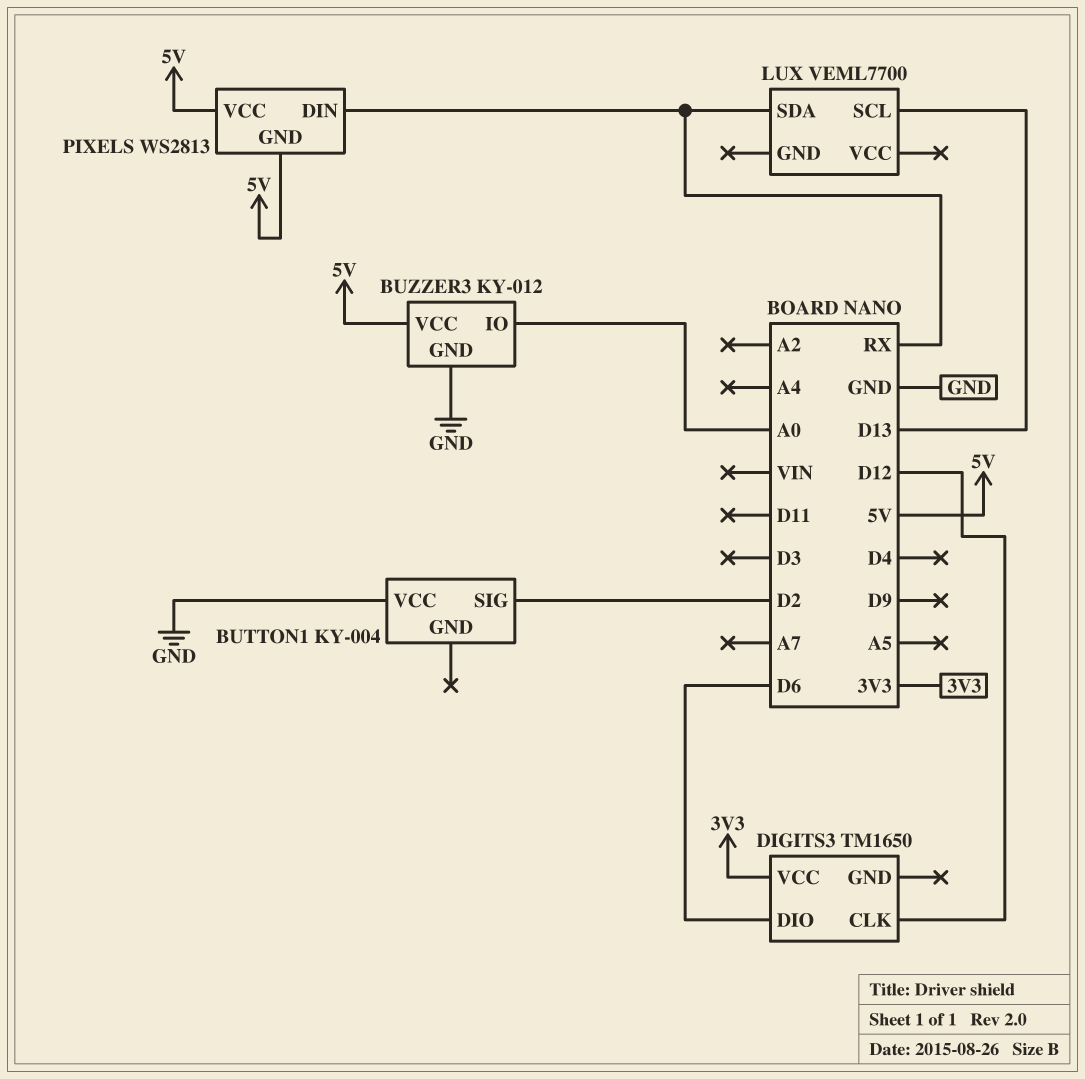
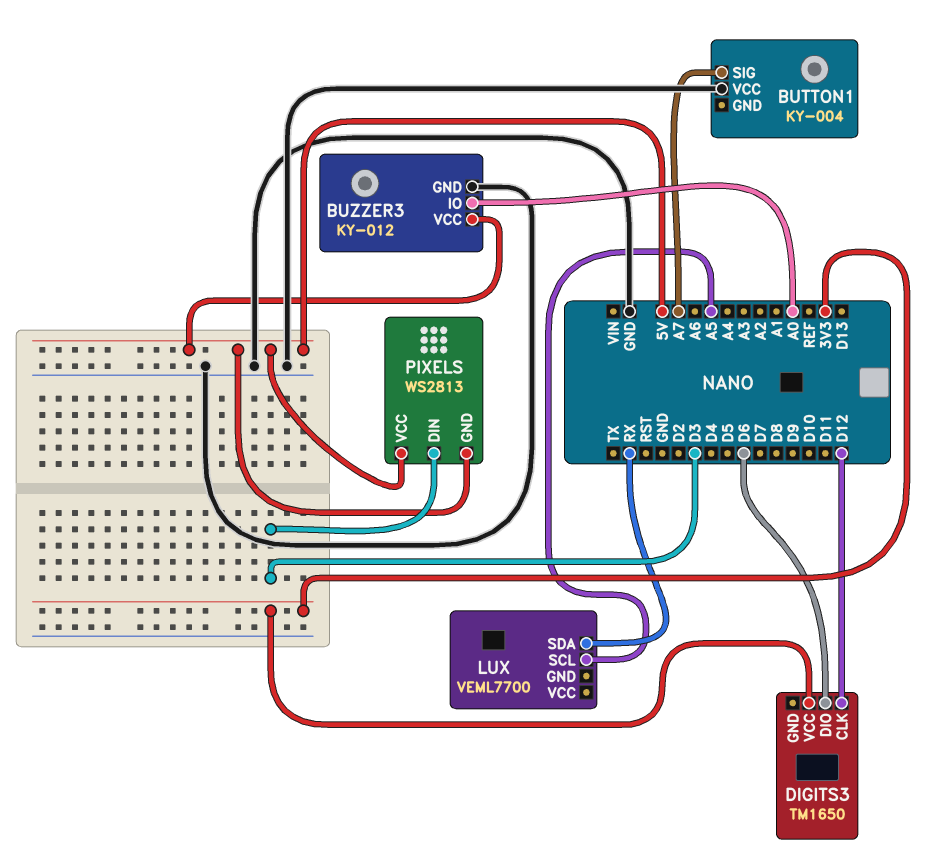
BUTTON1 pin SIG: D2 -> A7
LUX pin SCL: D13 -> A5
PIXELS pin DIN: RX -> D3

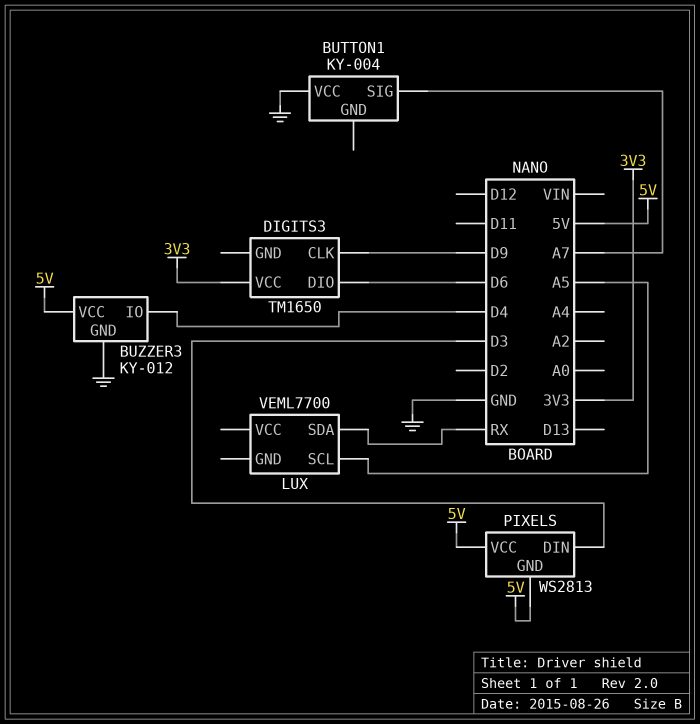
BUZZER3 pin IO: A0 -> D4
DIGITS3 pin CLK: D12 -> D9

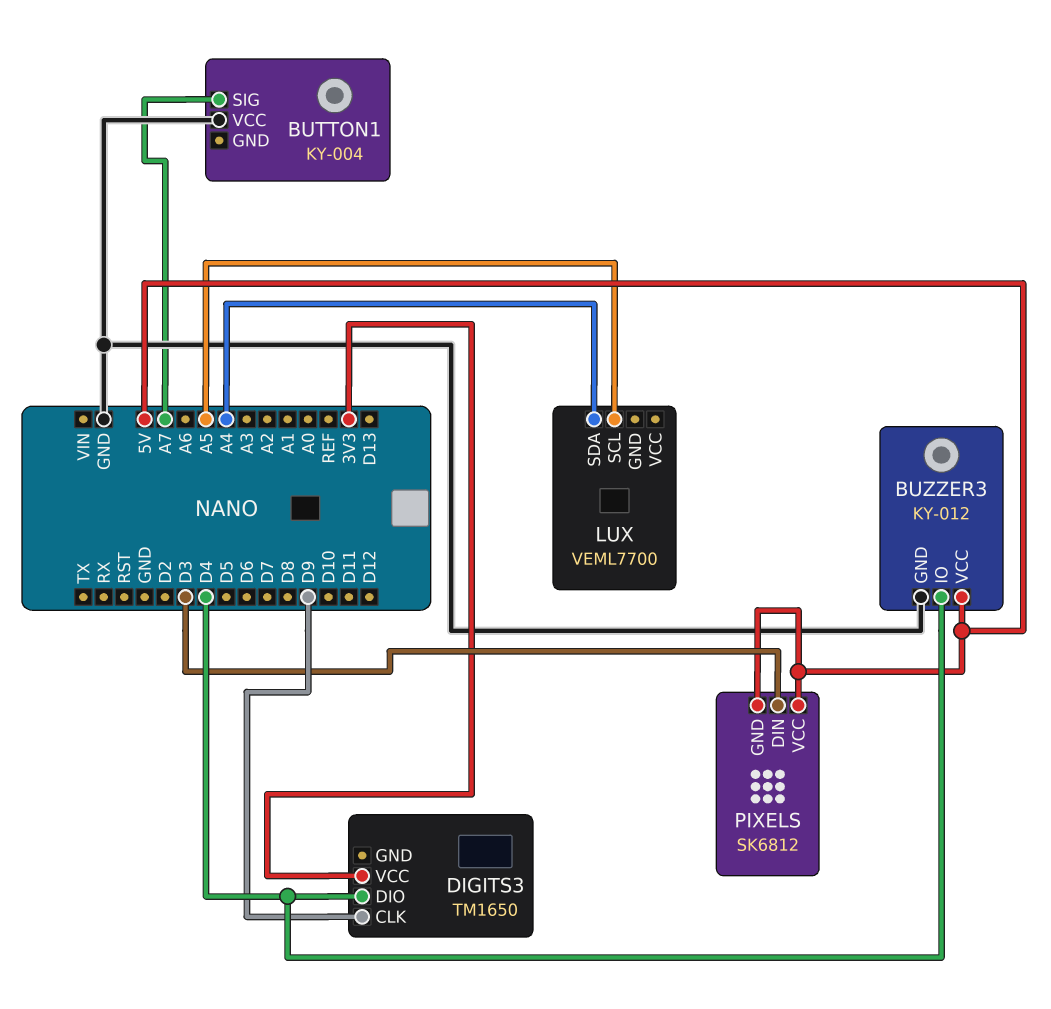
DIGITS3 pin DIO: D6 -> D4
LUX pin SDA: RX -> A4
PIXELS: WS2813 -> SK6812

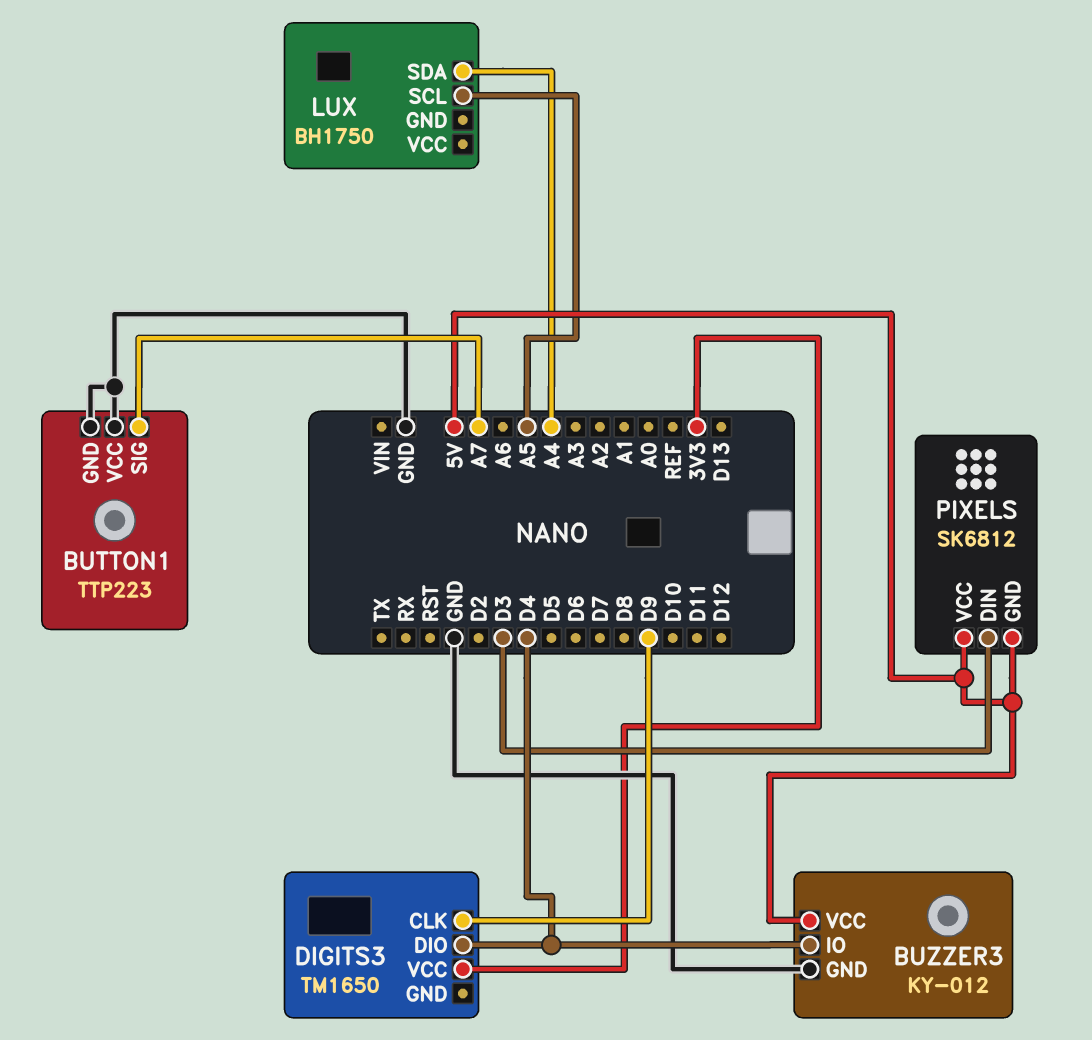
BUTTON1: KY-004 -> TTP223
BUTTON1 pin GND: none -> GND
LUX: VEML7700 -> BH1750

